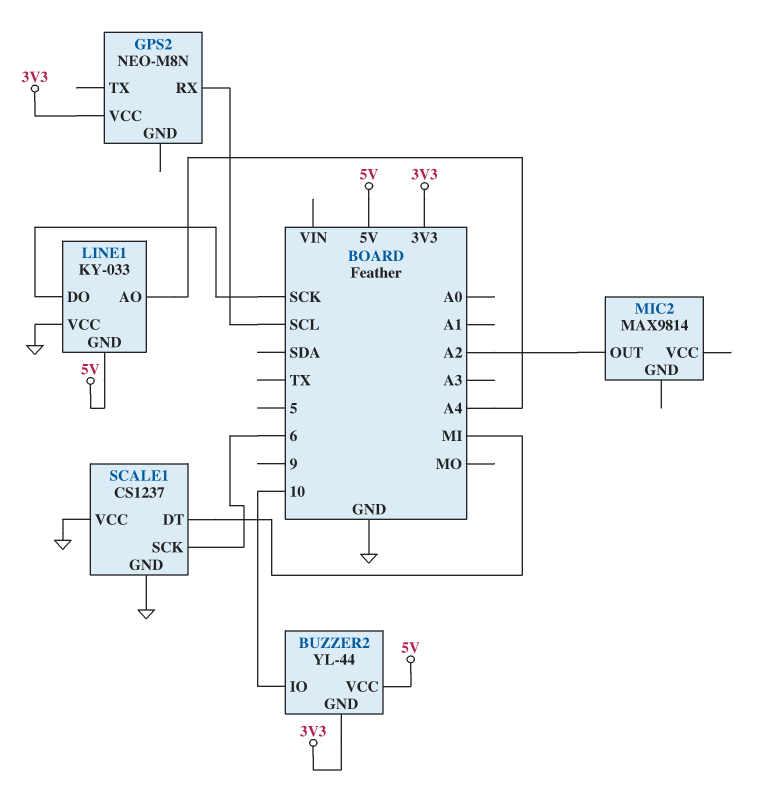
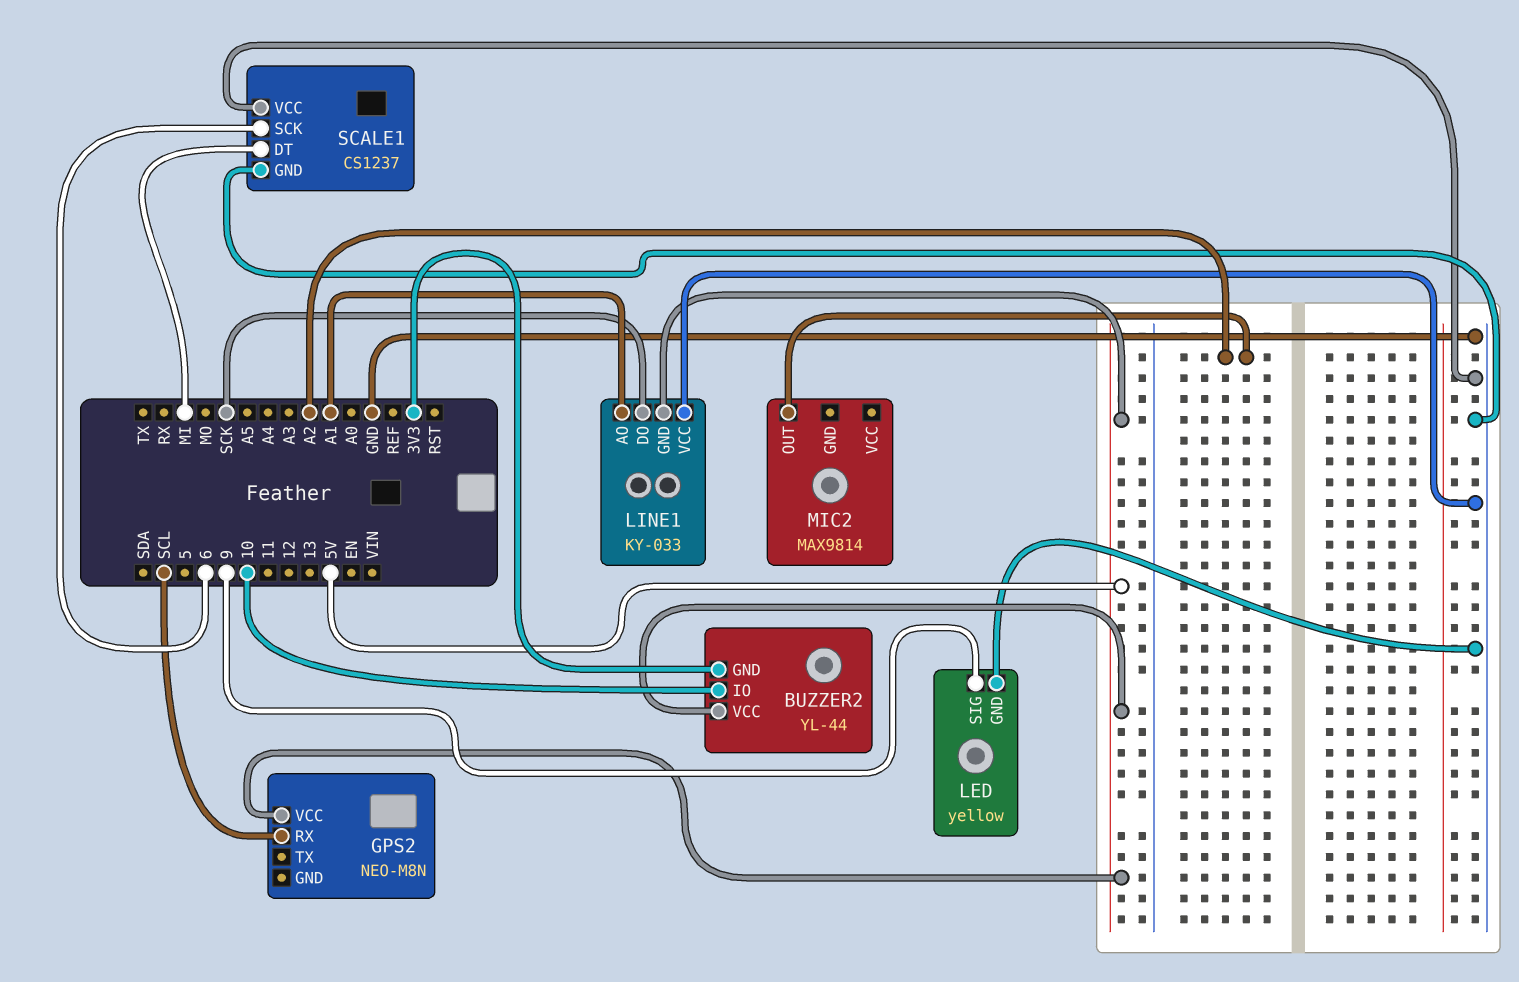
GPS2 pin VCC: 3V3 -> 5V
LED: none -> yellow
LED pin GND: none -> GND
LED pin SIG: none -> 9
LINE1 pin AO: A4 -> A1

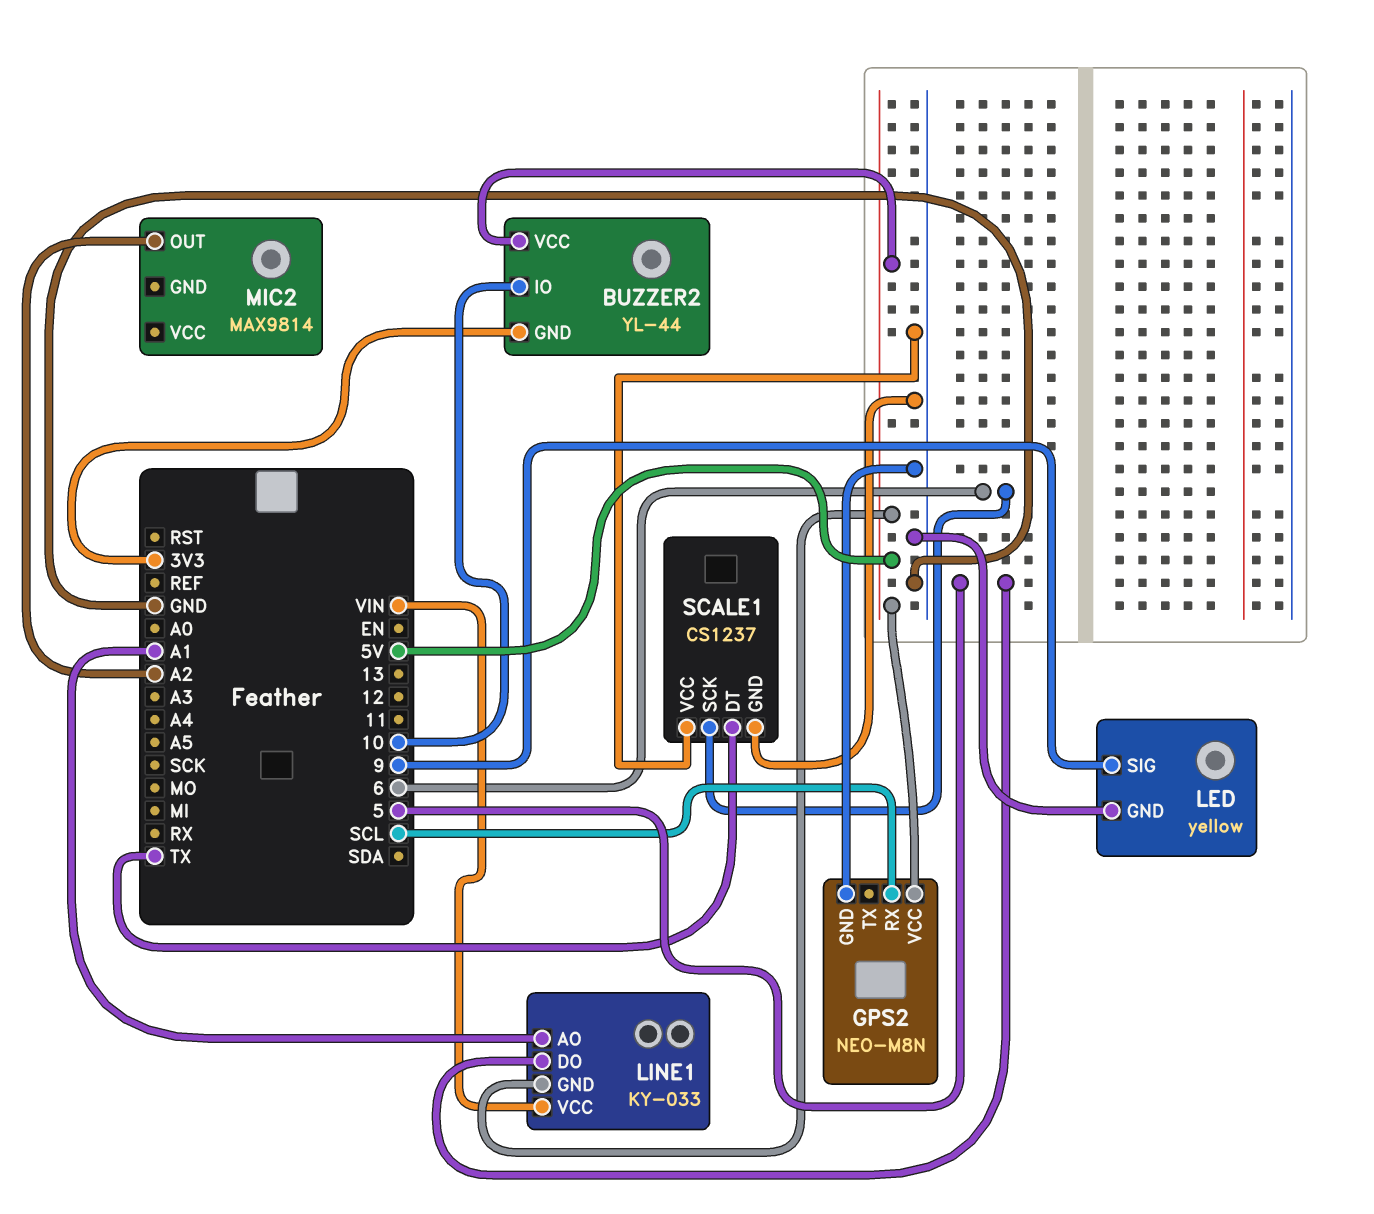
GPS2 pin GND: none -> GND
LINE1 pin DO: SCK -> 5
LINE1 pin VCC: GND -> VIN
SCALE1 pin DT: MI -> TX

